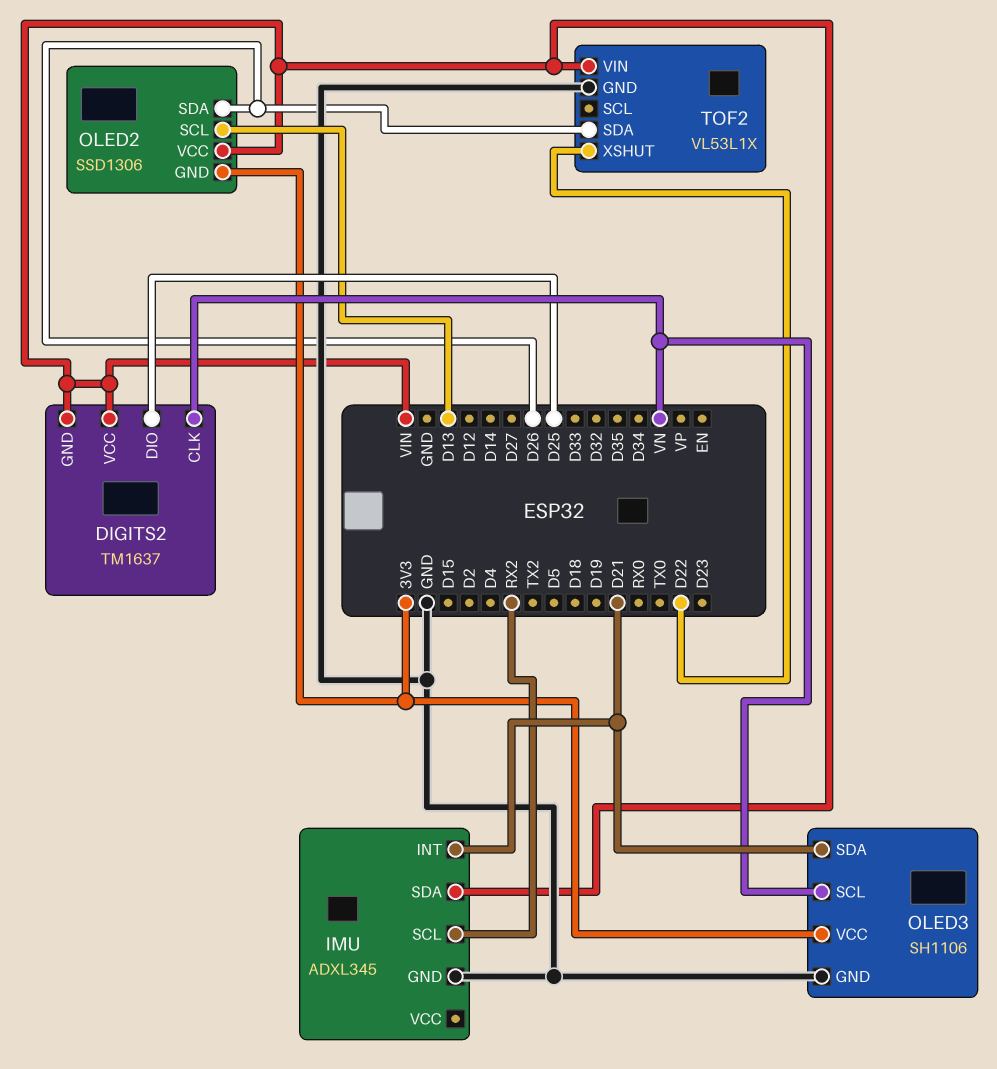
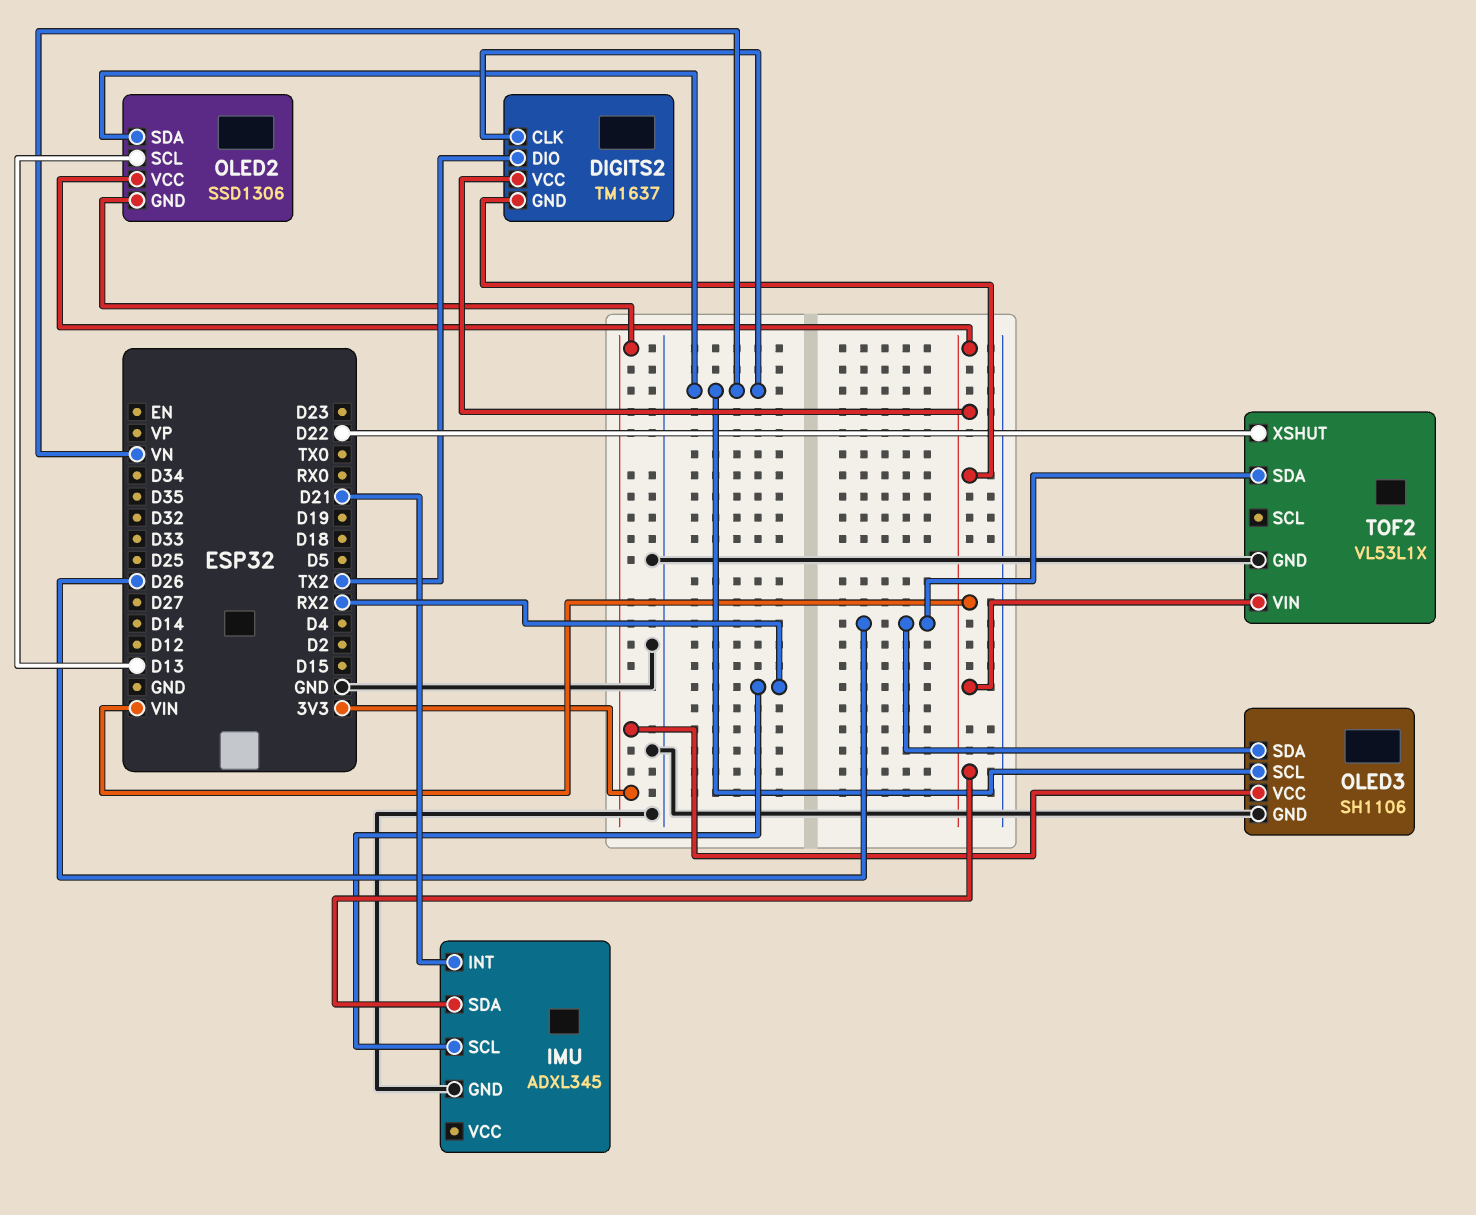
DIGITS2 pin DIO: D25 -> TX2
OLED2 pin SDA: D26 -> VN
OLED3 pin SDA: D21 -> D26

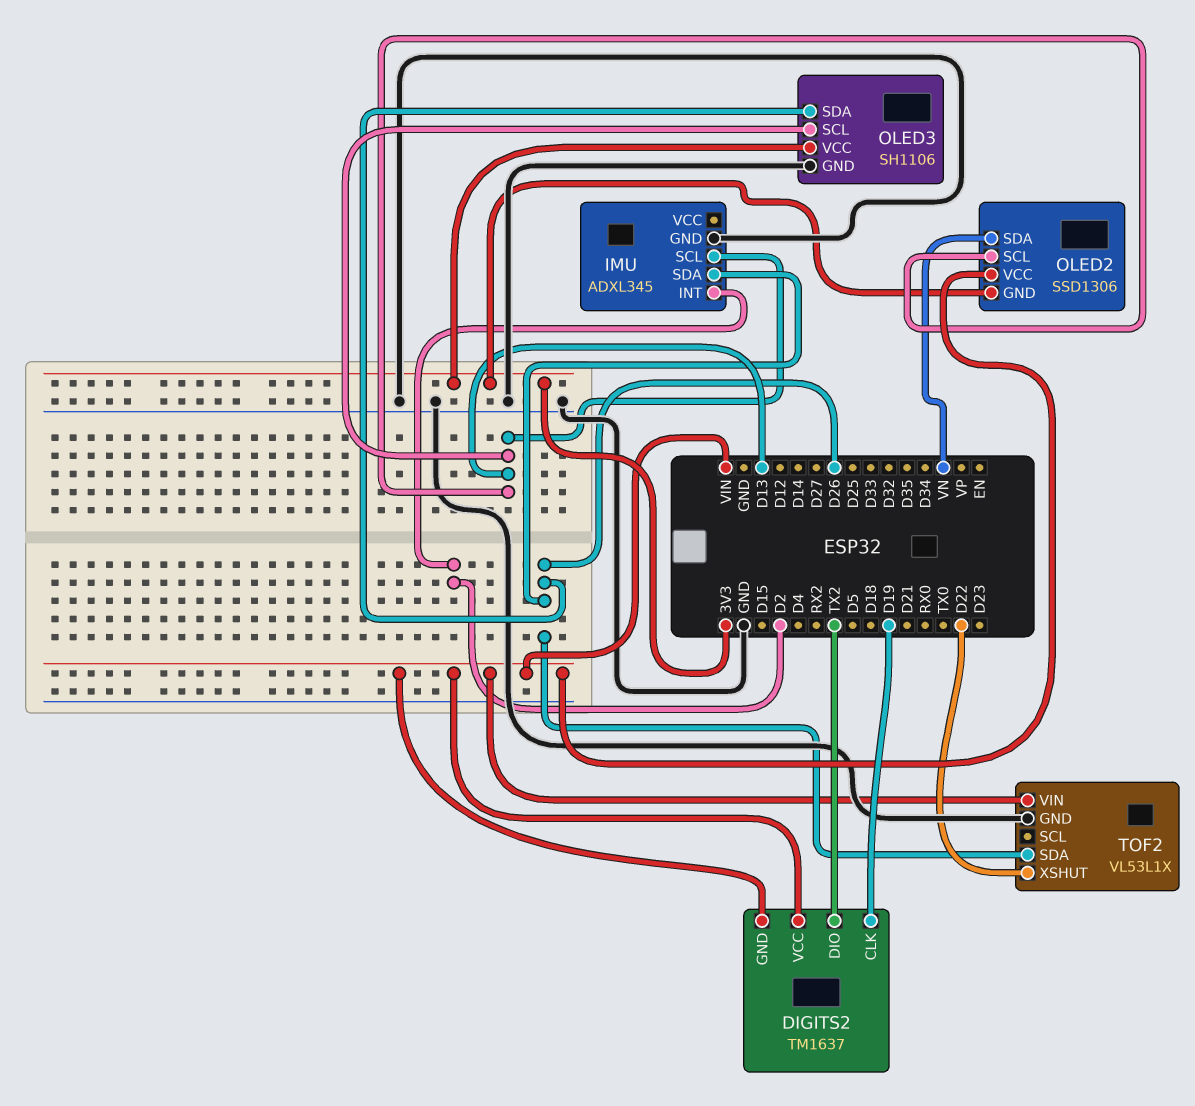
DIGITS2 pin CLK: VN -> D19
IMU pin INT: D21 -> D2
IMU pin SCL: RX2 -> D13
IMU pin SDA: VIN -> D26
OLED3 pin SCL: VN -> D13

